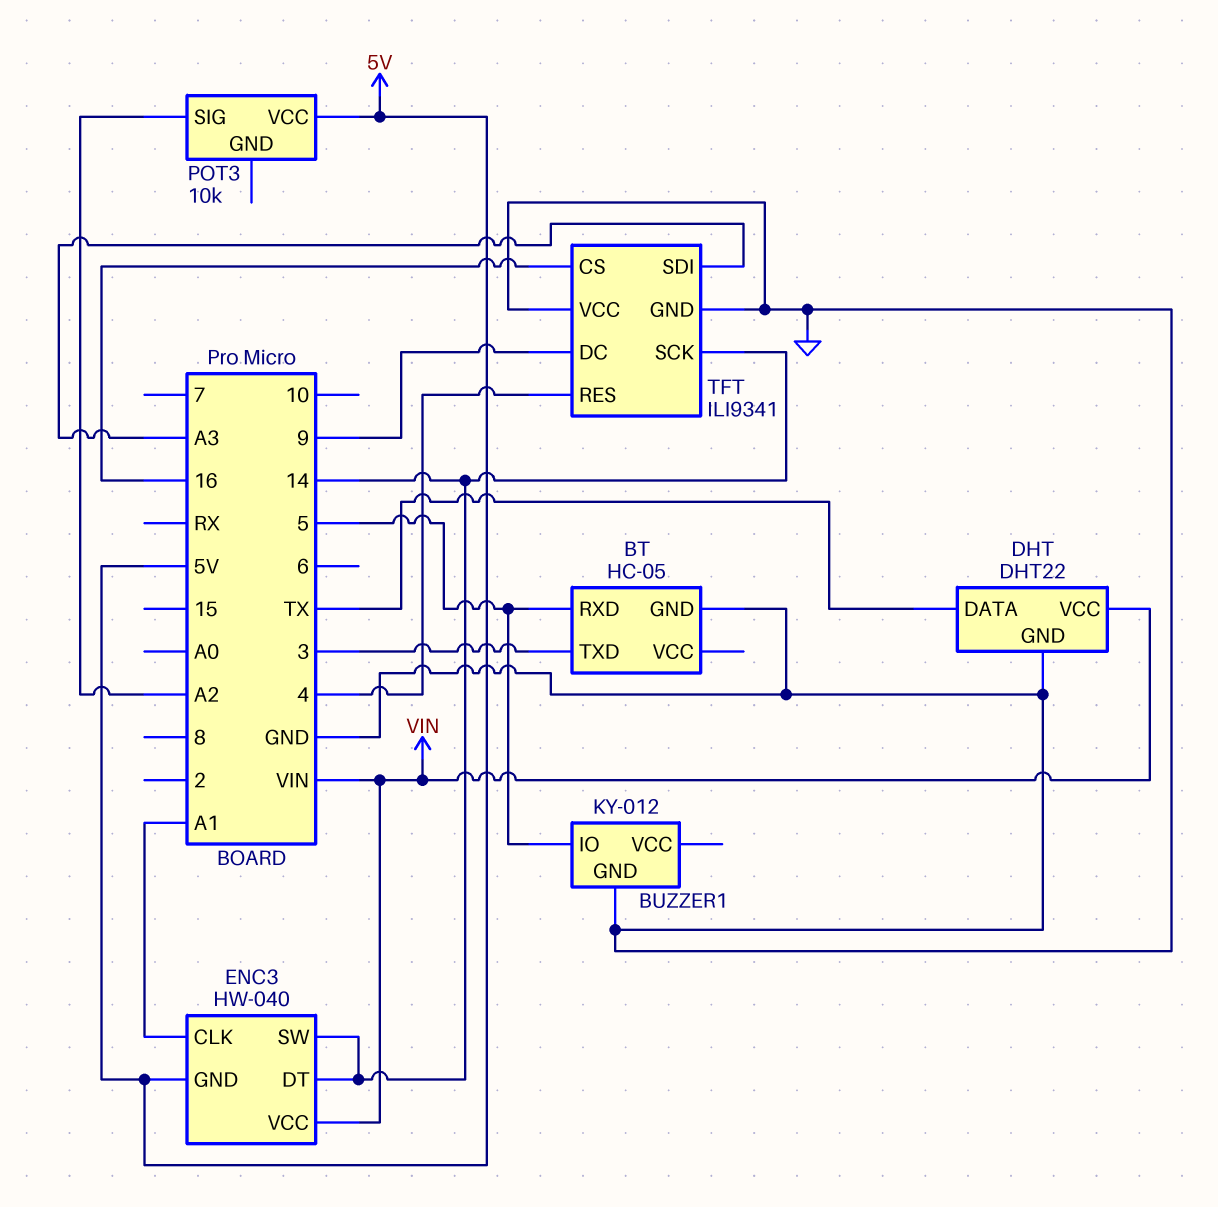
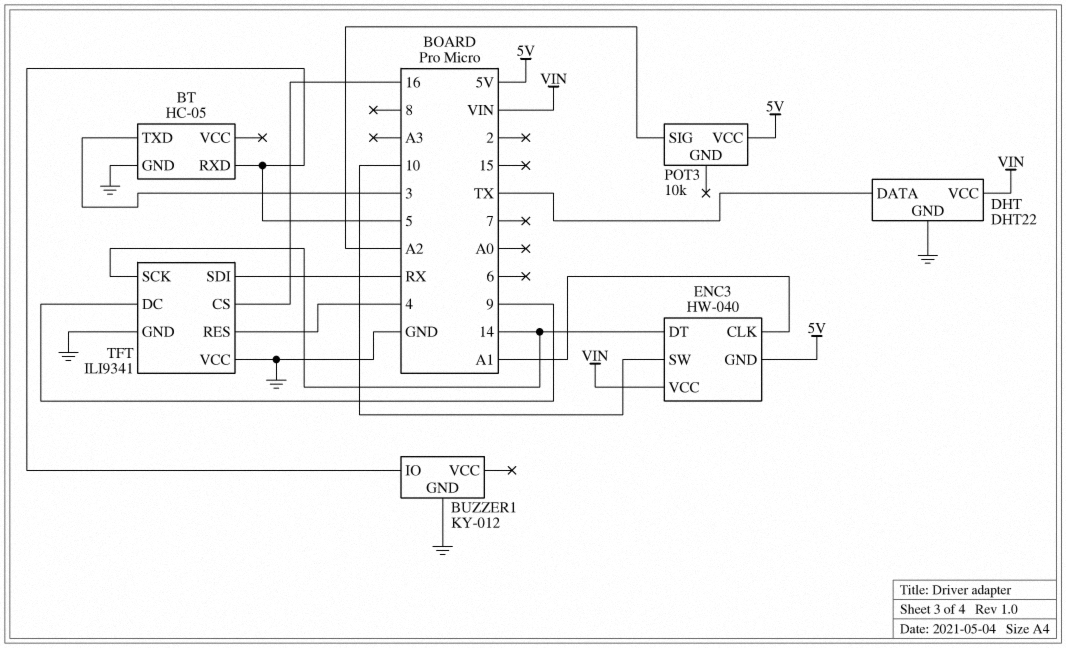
ENC3 pin SW: 14 -> 10
TFT pin SDI: A3 -> RX

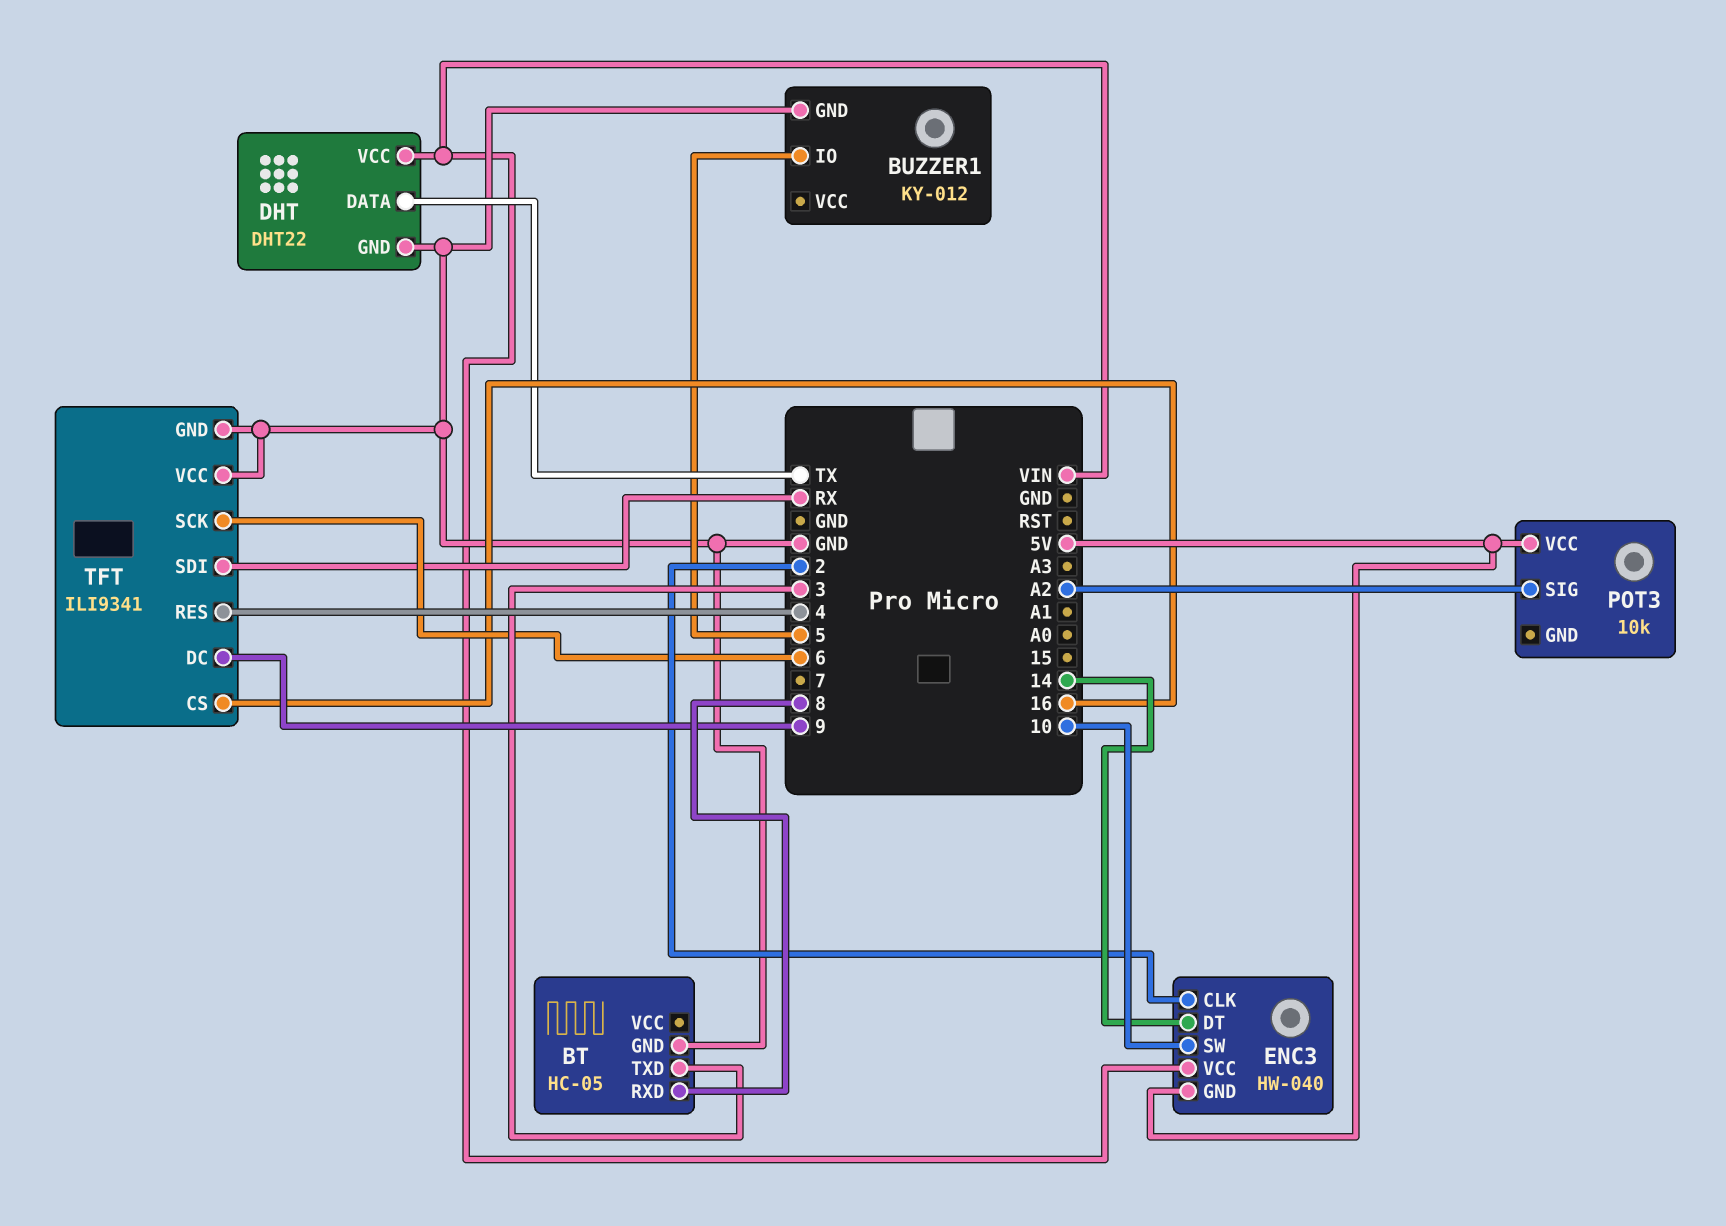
BT pin RXD: 5 -> 8
ENC3 pin CLK: A1 -> 2
TFT pin SCK: 14 -> 6

